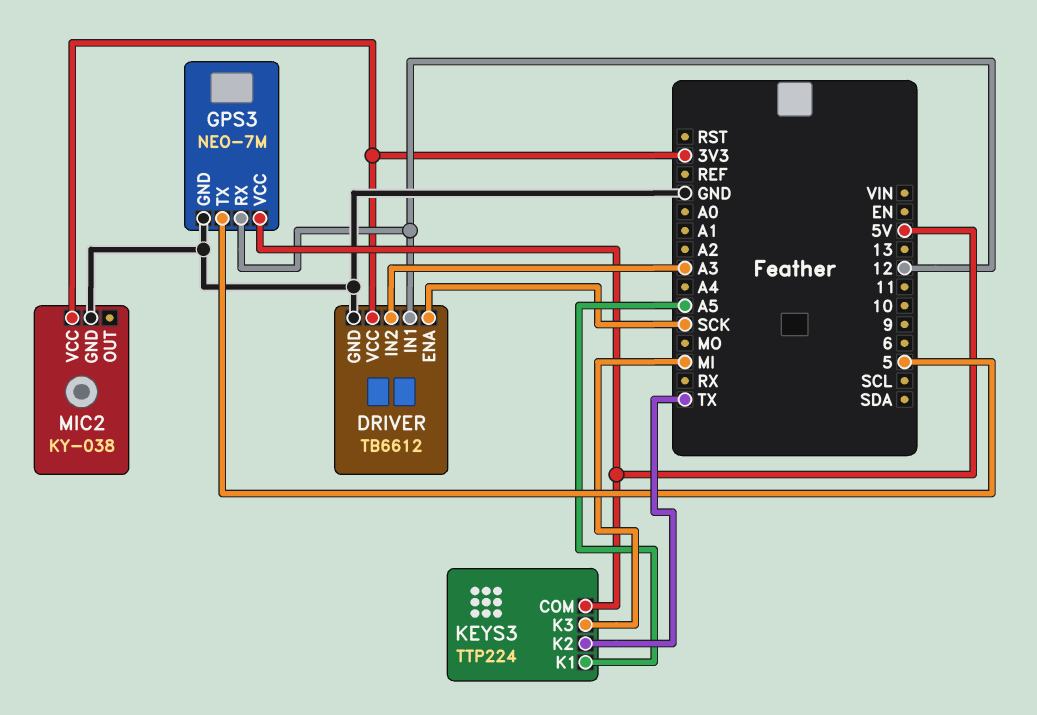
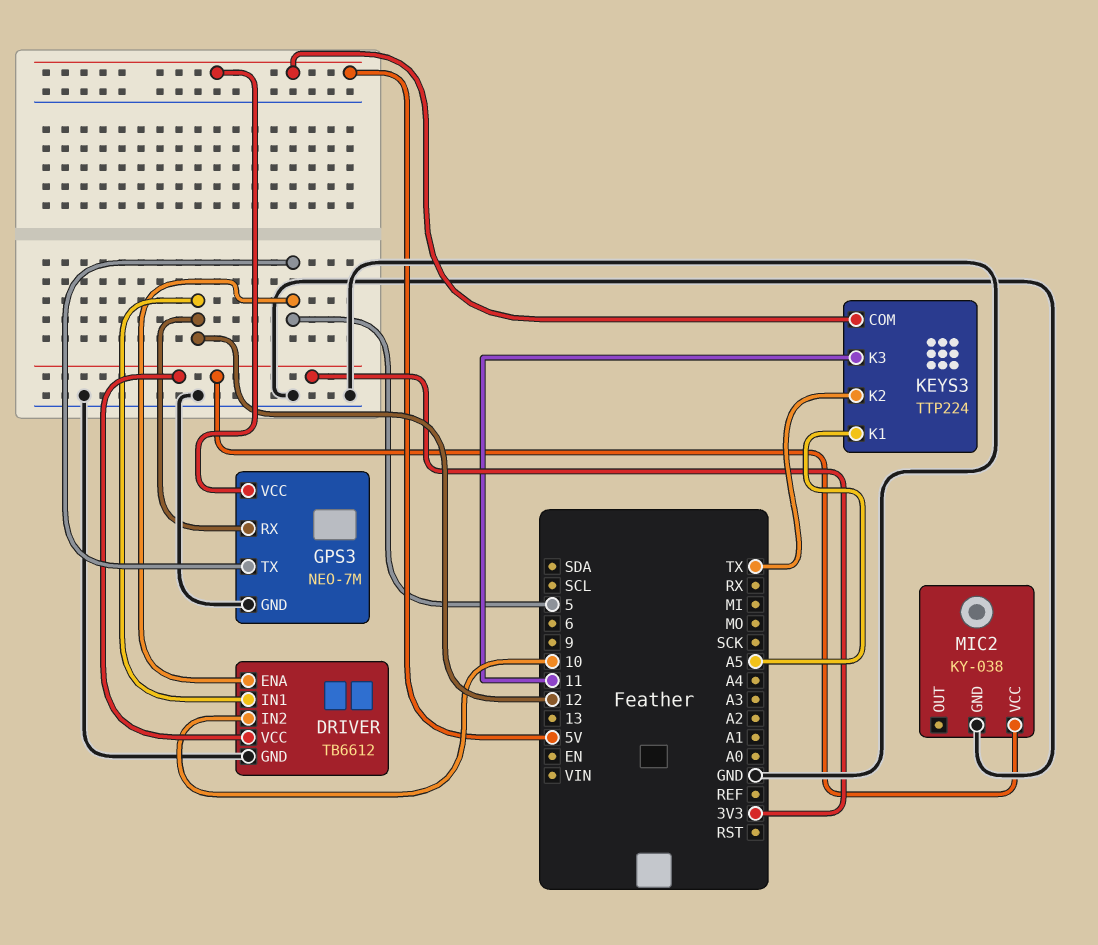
DRIVER pin ENA: SCK -> 5
DRIVER pin IN2: A3 -> 10
KEYS3 pin K3: MI -> 11

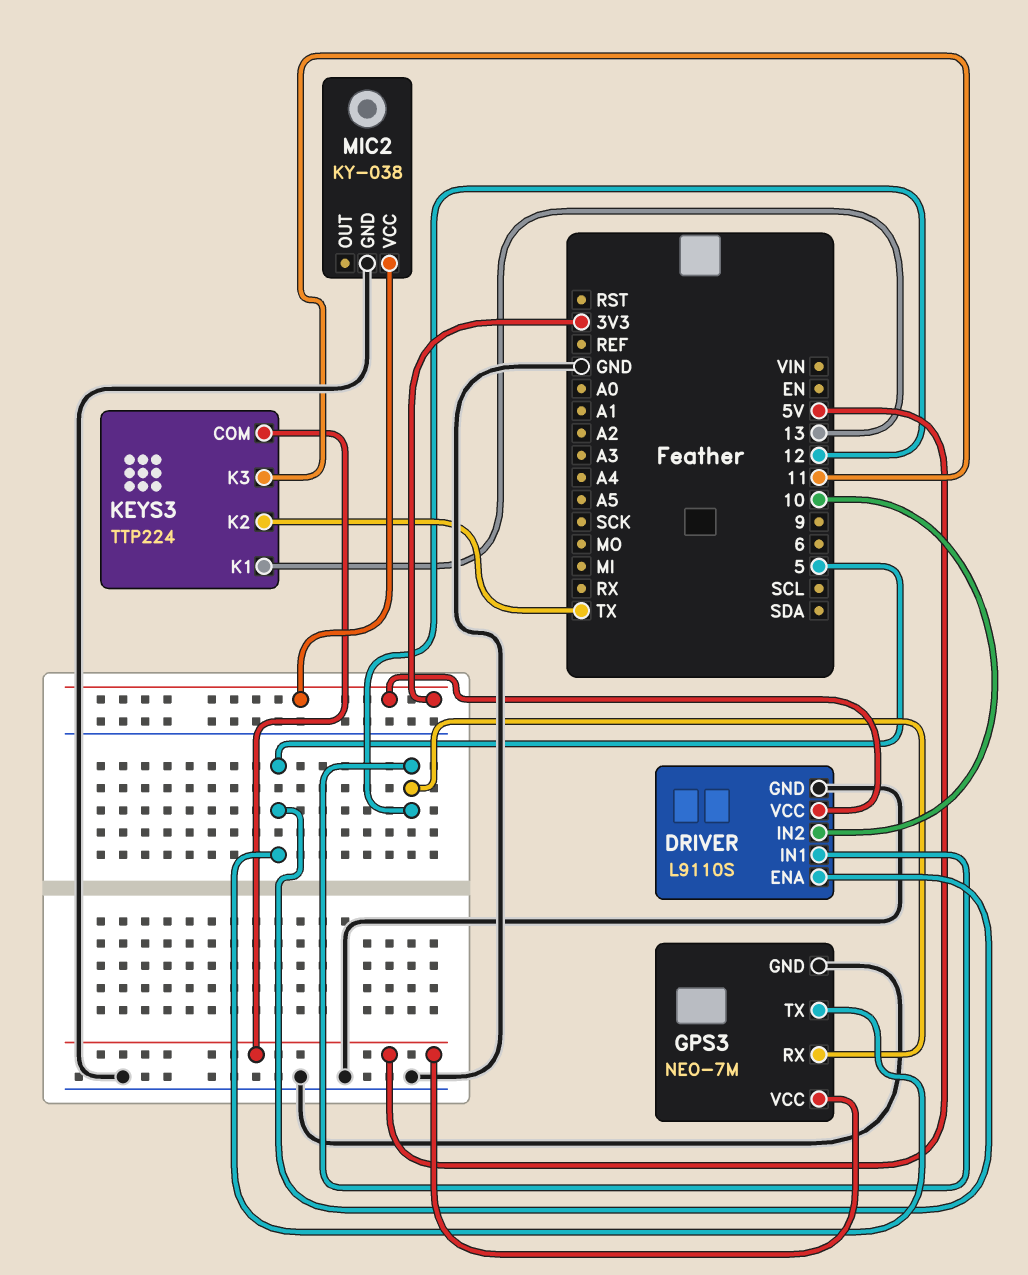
DRIVER: TB6612 -> L9110S
KEYS3 pin K1: A5 -> 13

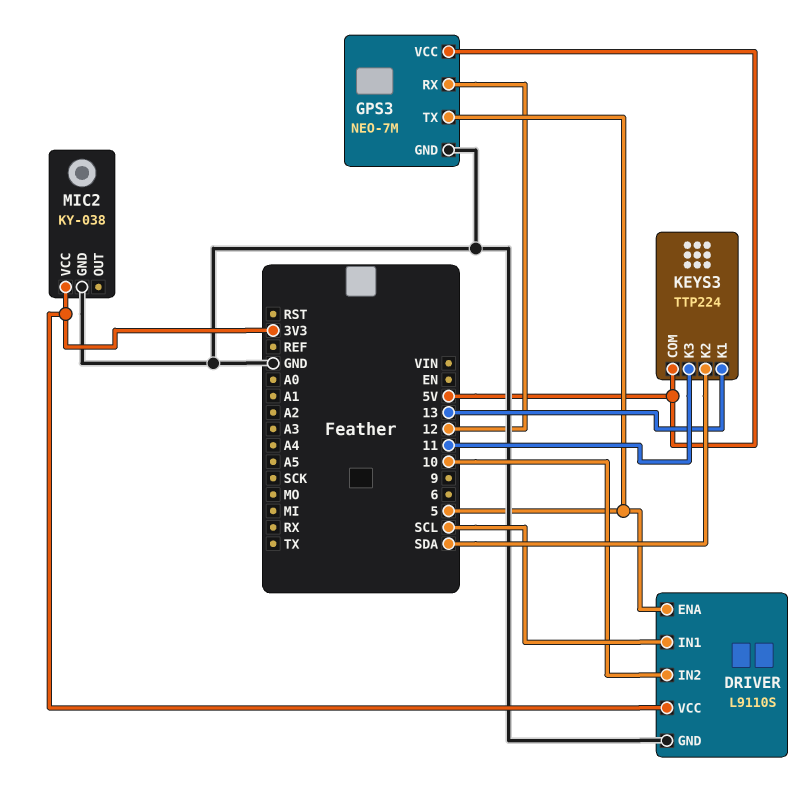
DRIVER pin IN1: 12 -> SCL
KEYS3 pin K2: TX -> SDA

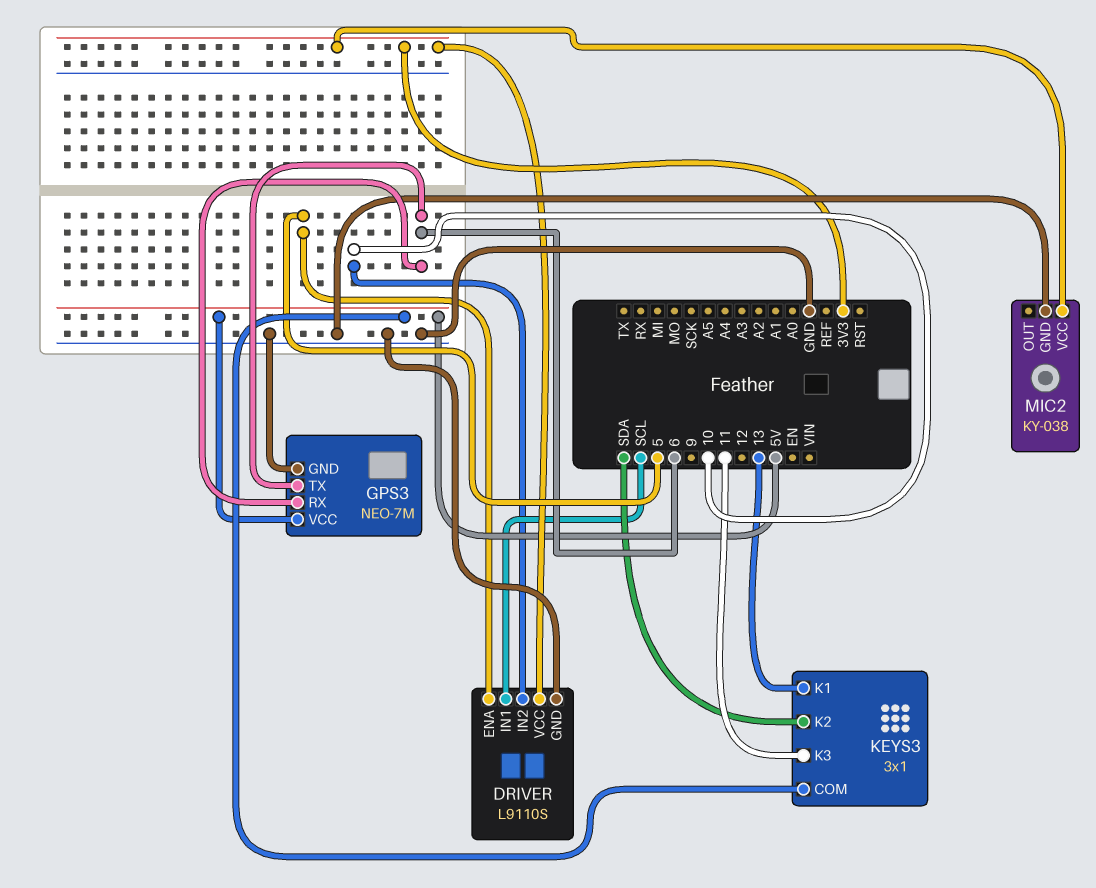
GPS3 pin RX: 12 -> 6
GPS3 pin TX: 5 -> 6
KEYS3: TTP224 -> 3x1

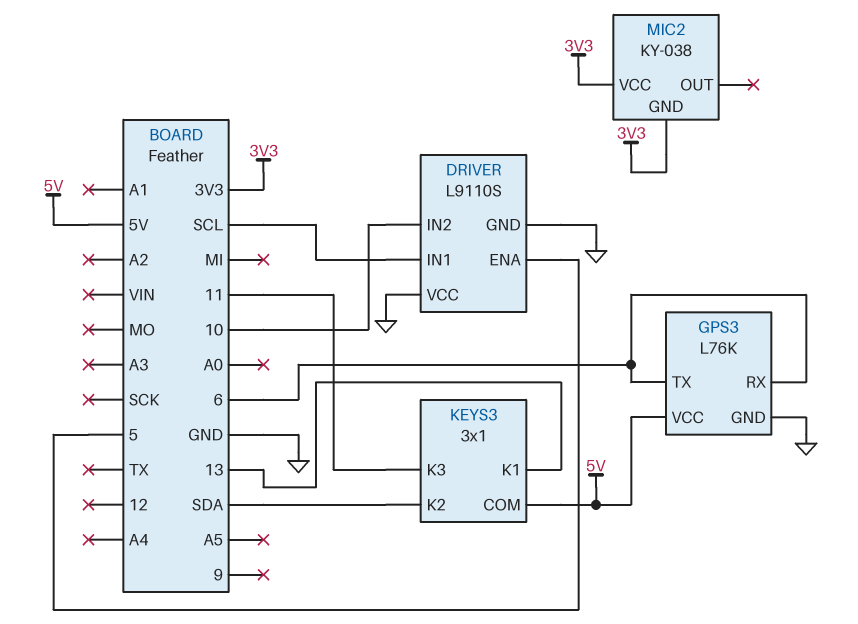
DRIVER pin VCC: 3V3 -> GND
GPS3: NEO-7M -> L76K
MIC2 pin GND: GND -> 3V3

